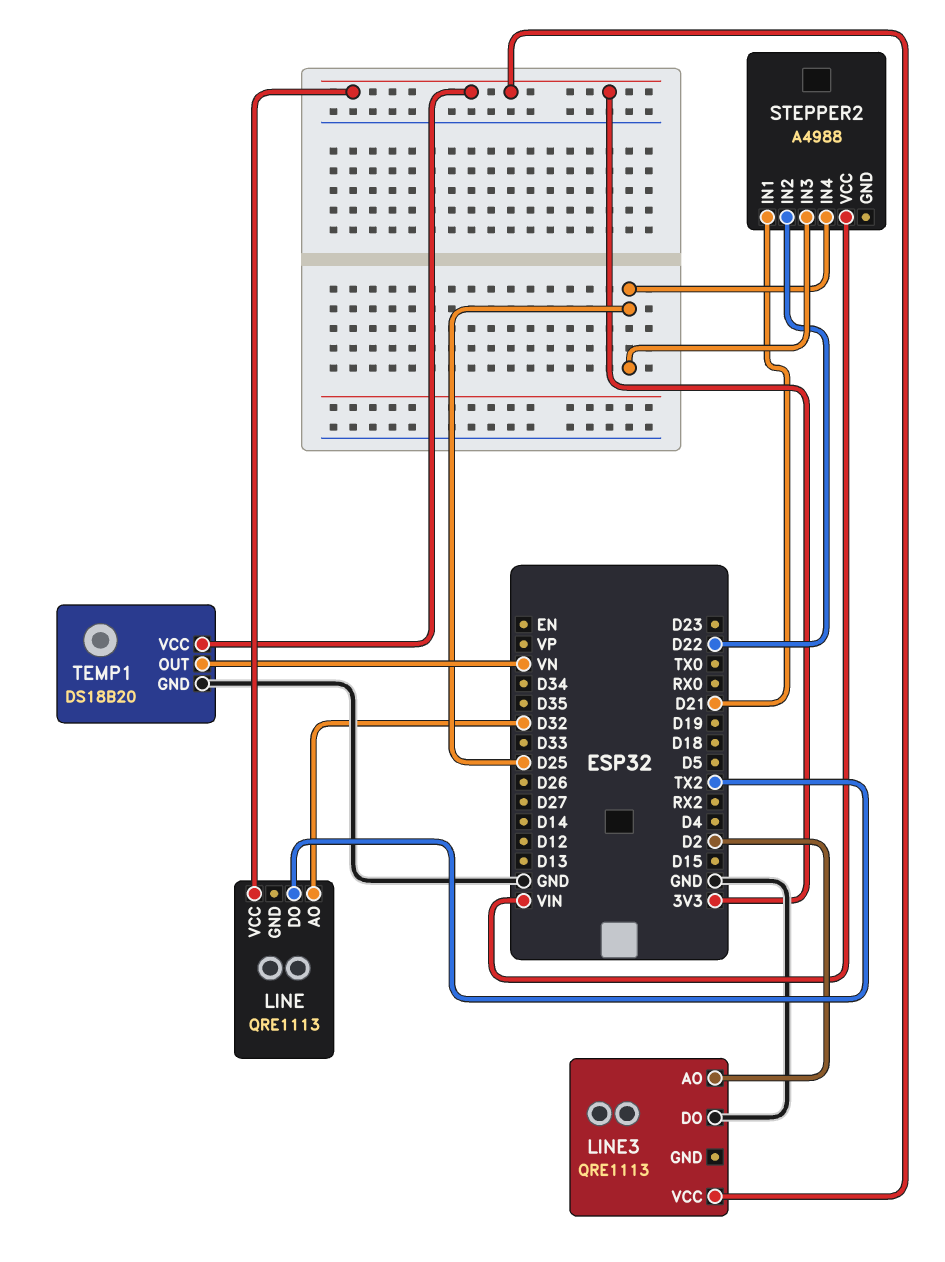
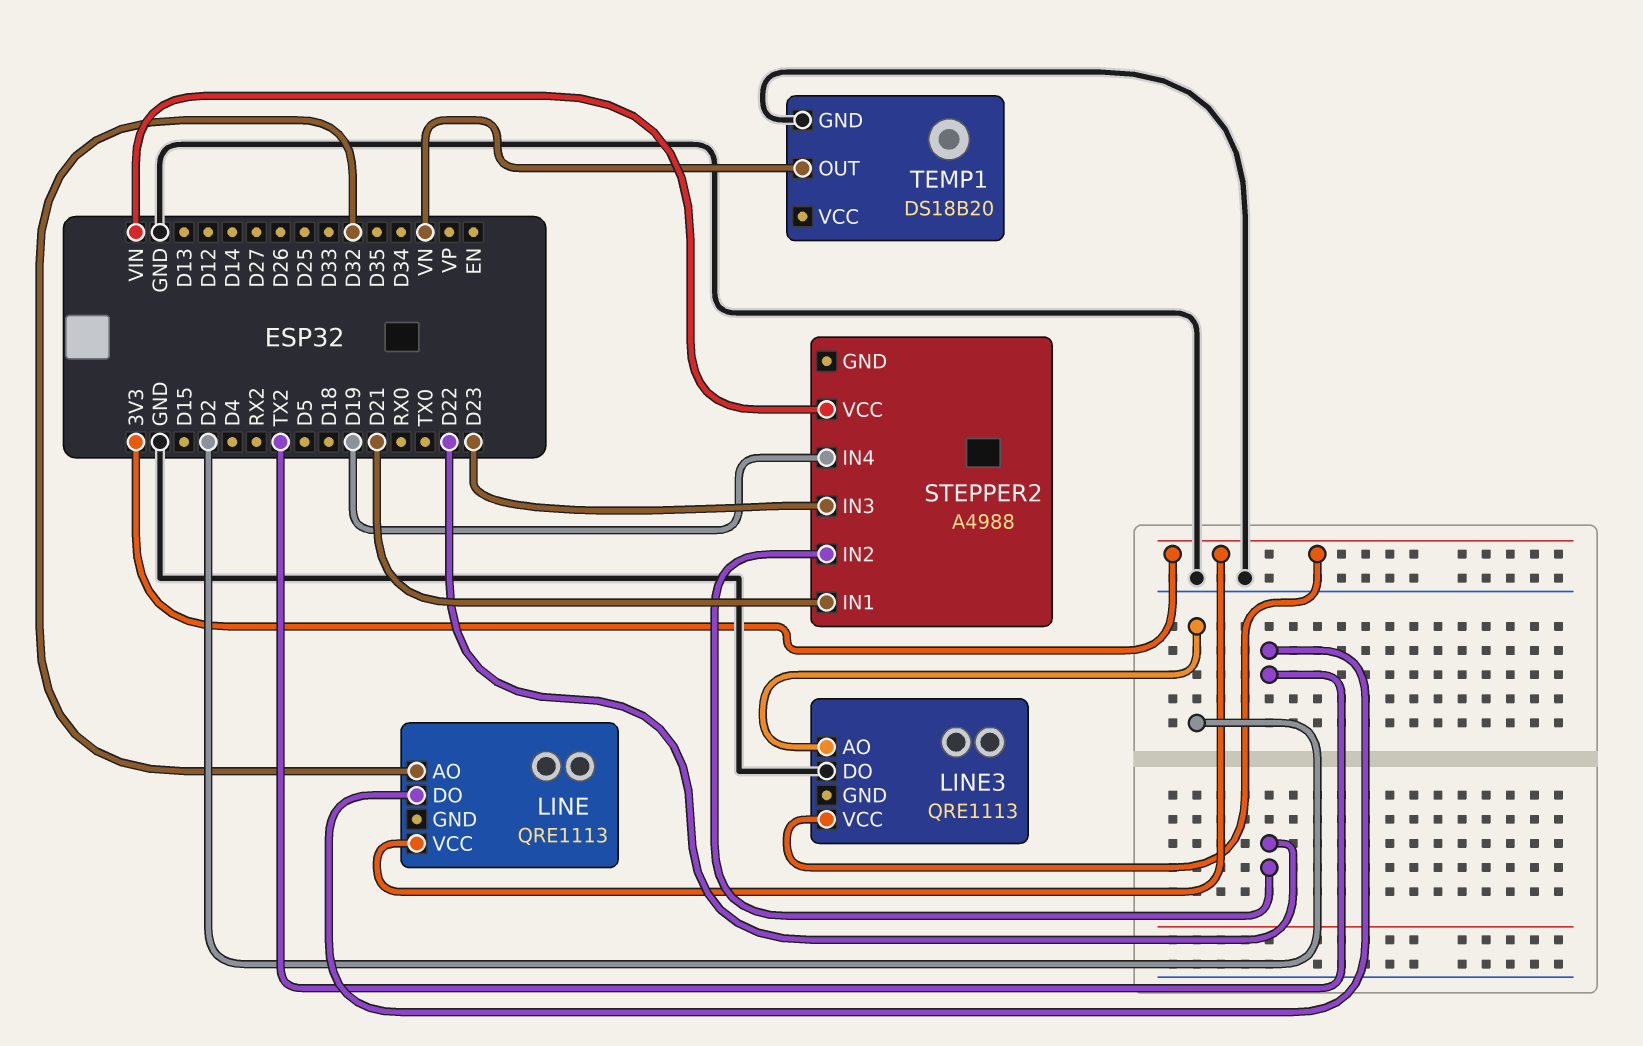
STEPPER2 pin IN3: D25 -> D23
STEPPER2 pin IN4: D25 -> D19
TEMP1 pin VCC: 3V3 -> none

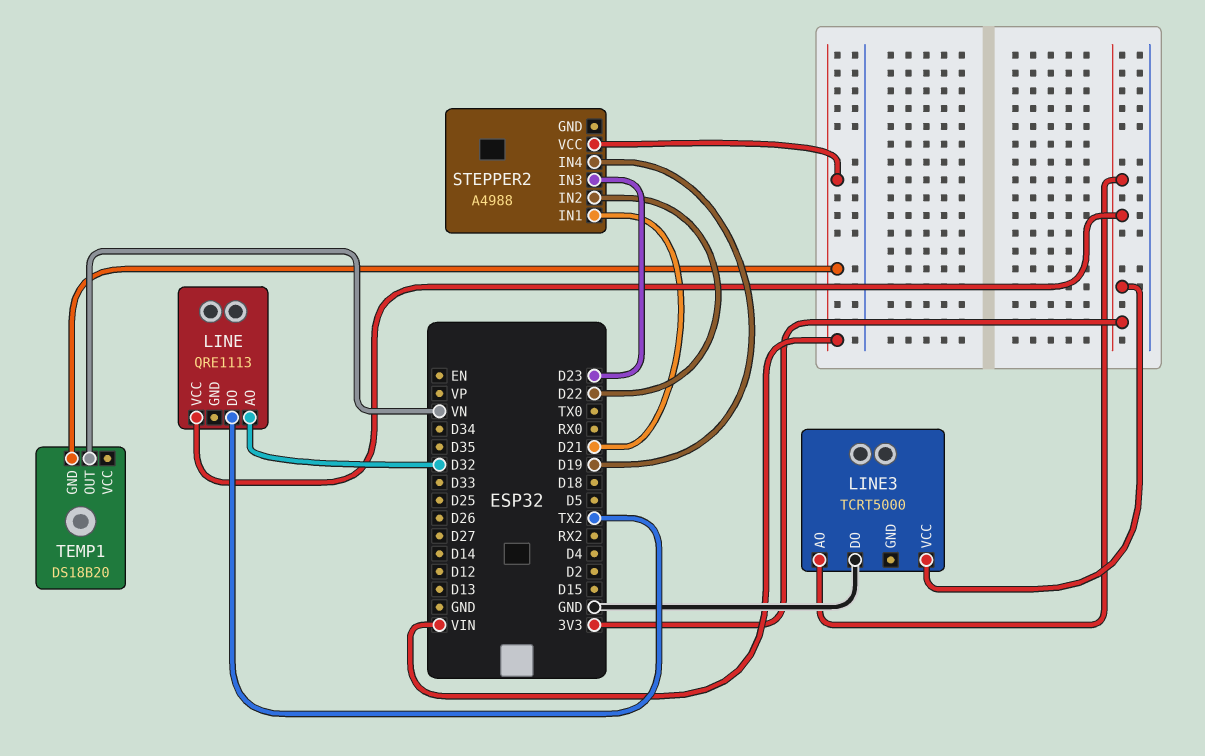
LINE3: QRE1113 -> TCRT5000
LINE3 pin AO: D2 -> 3V3
TEMP1 pin GND: GND -> VIN

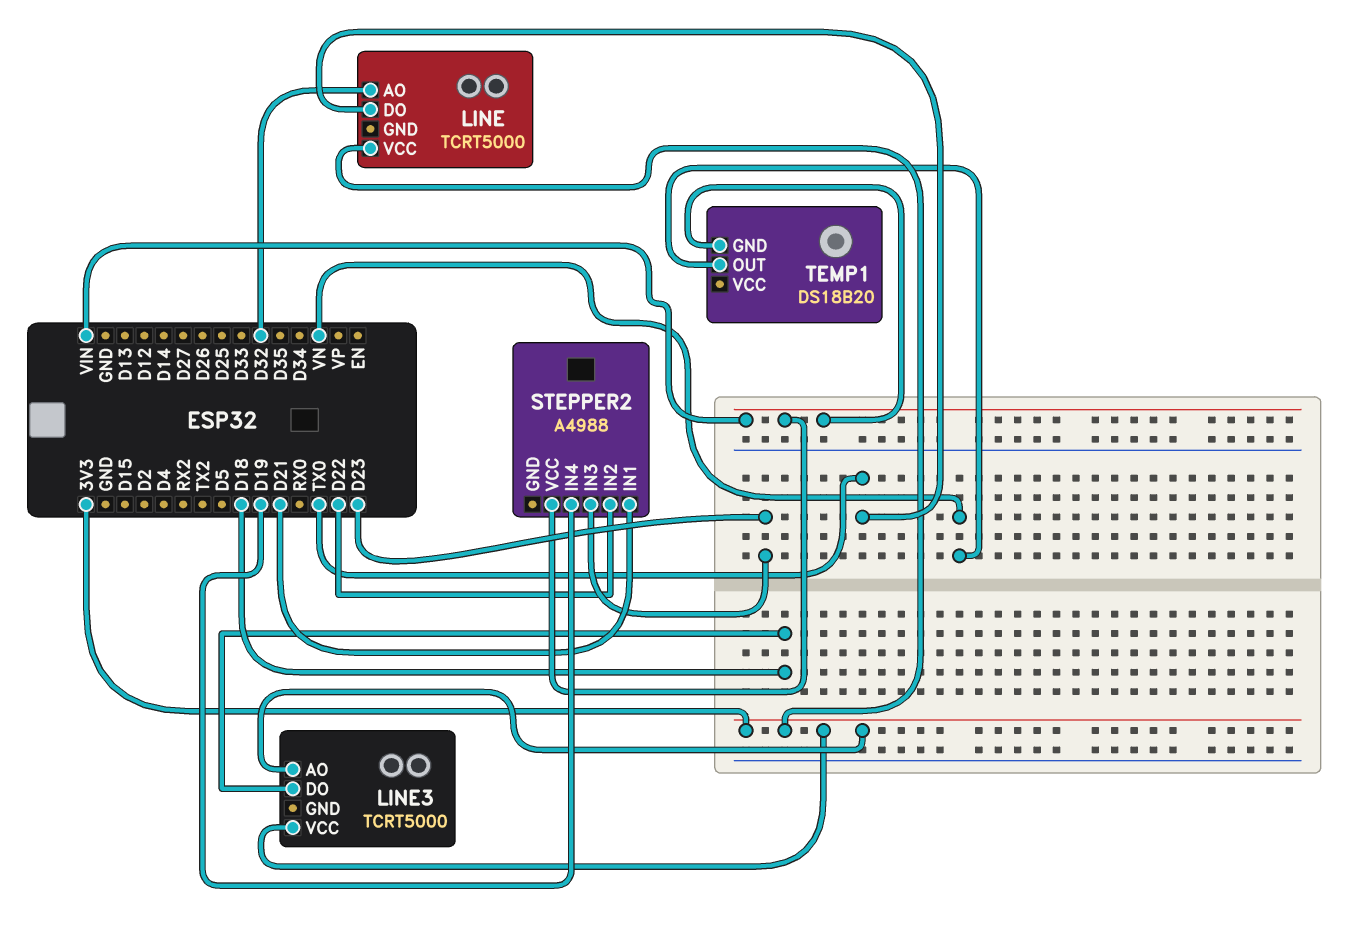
LINE: QRE1113 -> TCRT5000
LINE pin DO: TX2 -> TX0
LINE3 pin DO: GND -> D18

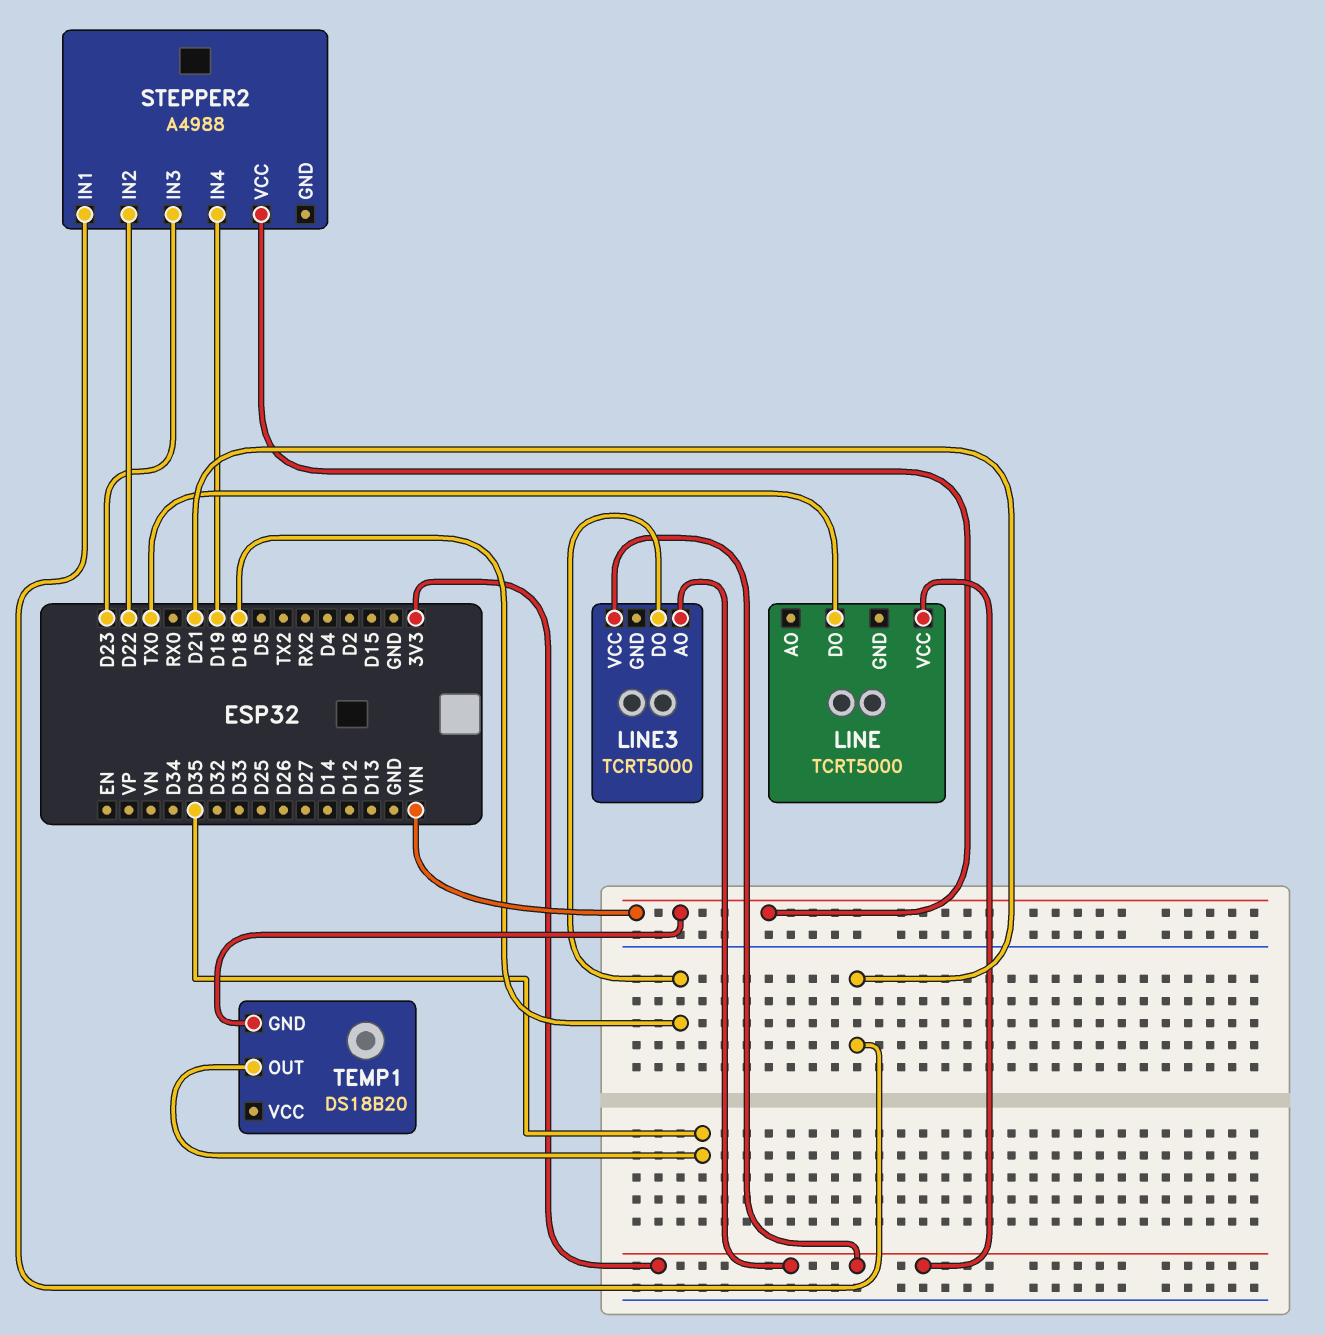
LINE pin AO: D32 -> none
TEMP1 pin OUT: VN -> D35

